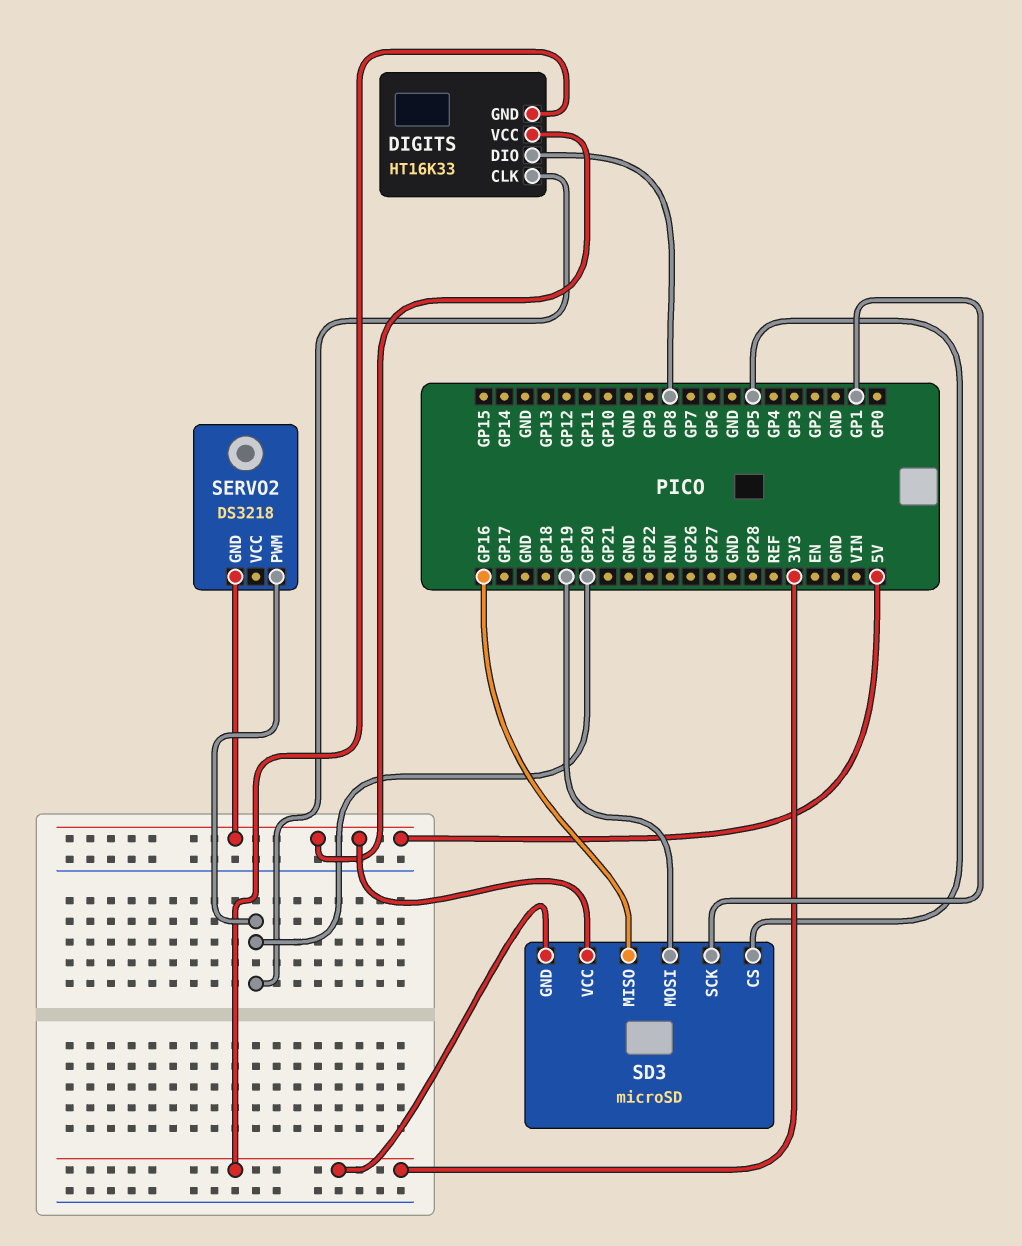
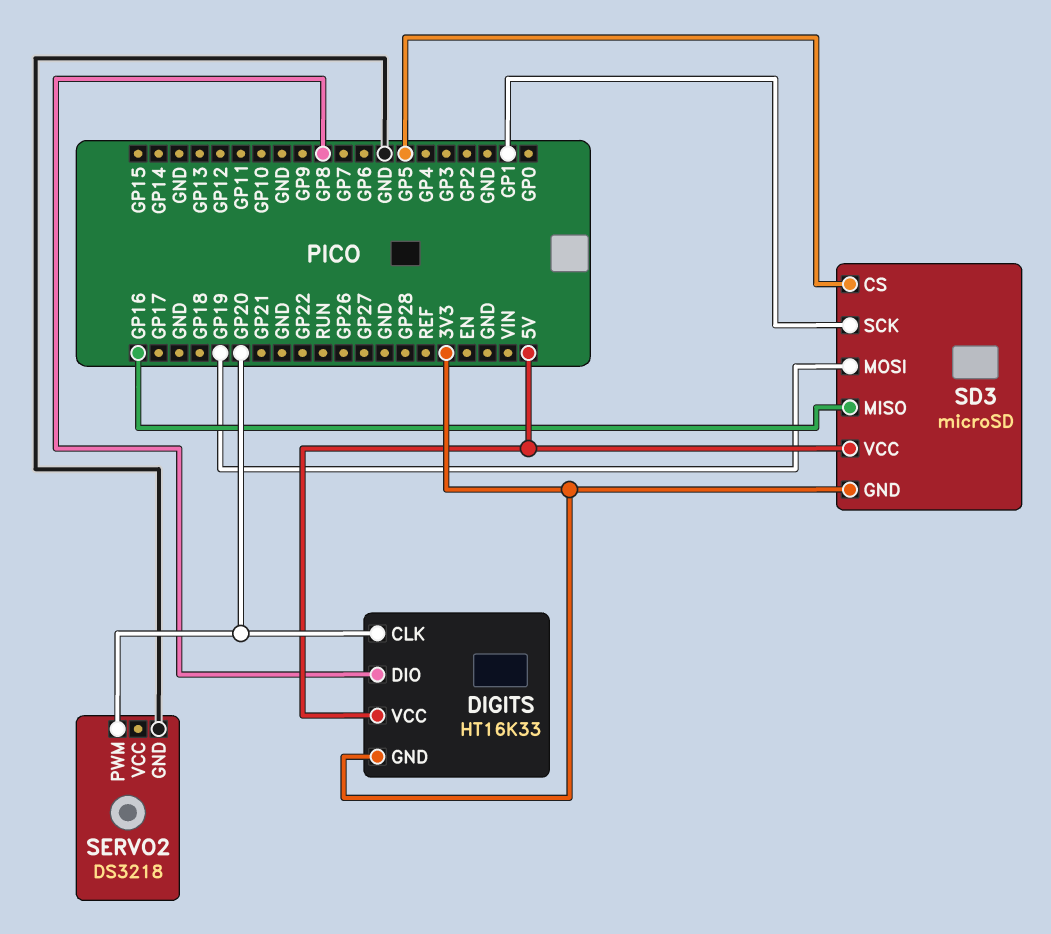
SERVO2 pin GND: 5V -> GND

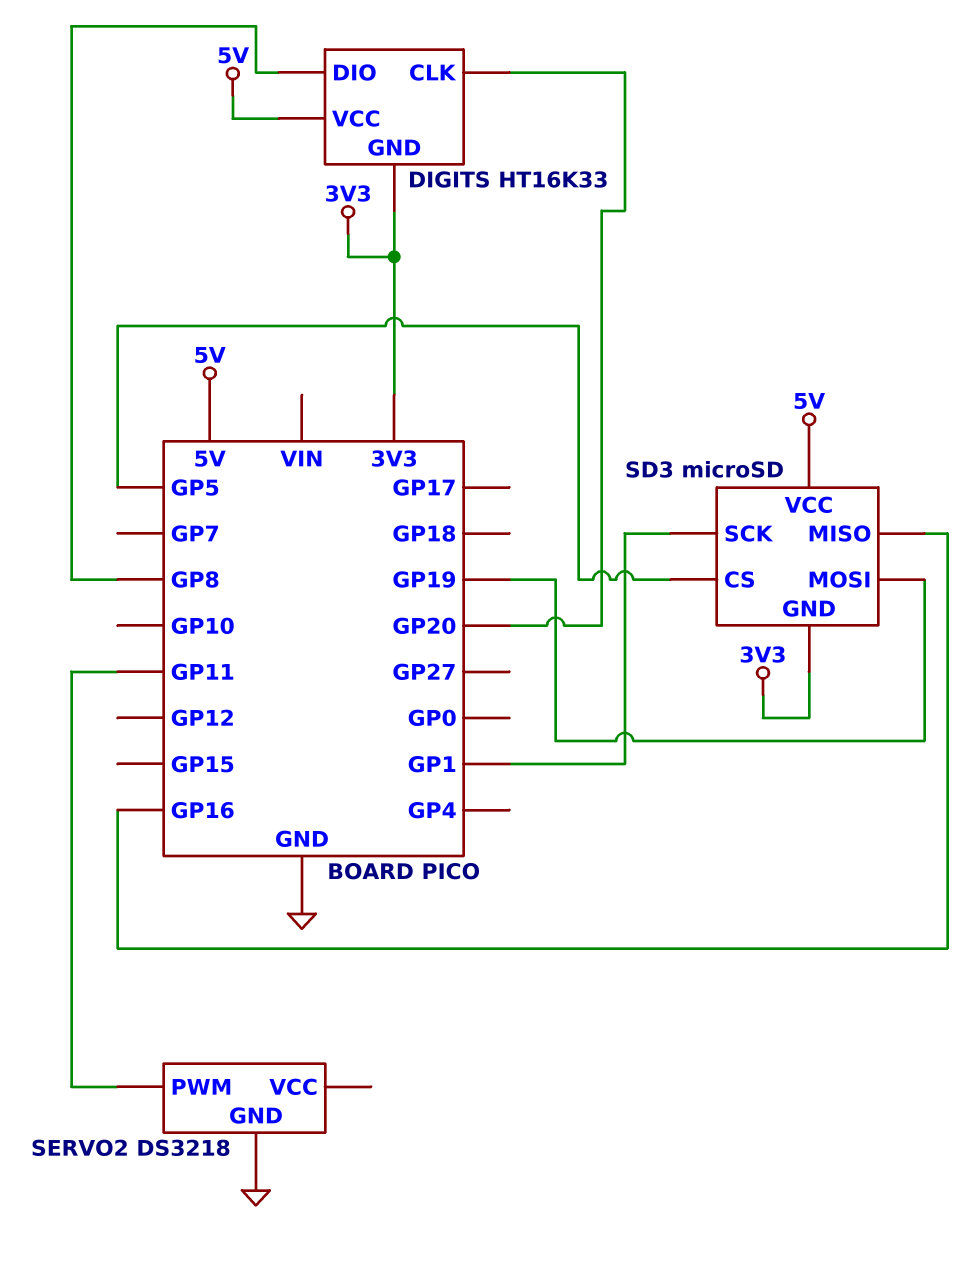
SERVO2 pin PWM: GP20 -> GP11

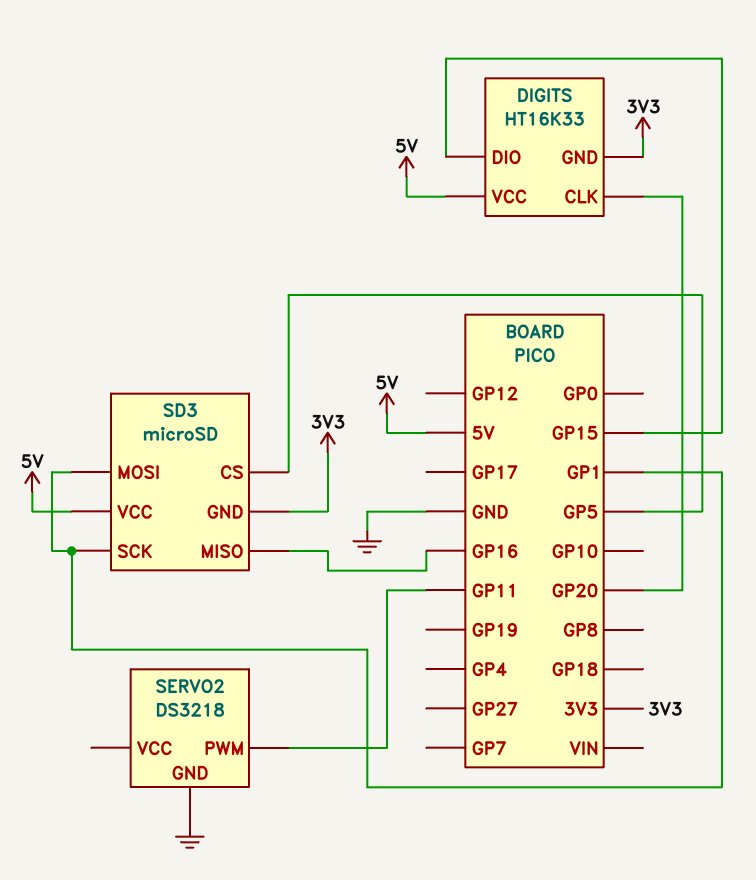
DIGITS pin DIO: GP8 -> GP15
SD3 pin MOSI: GP19 -> GP1

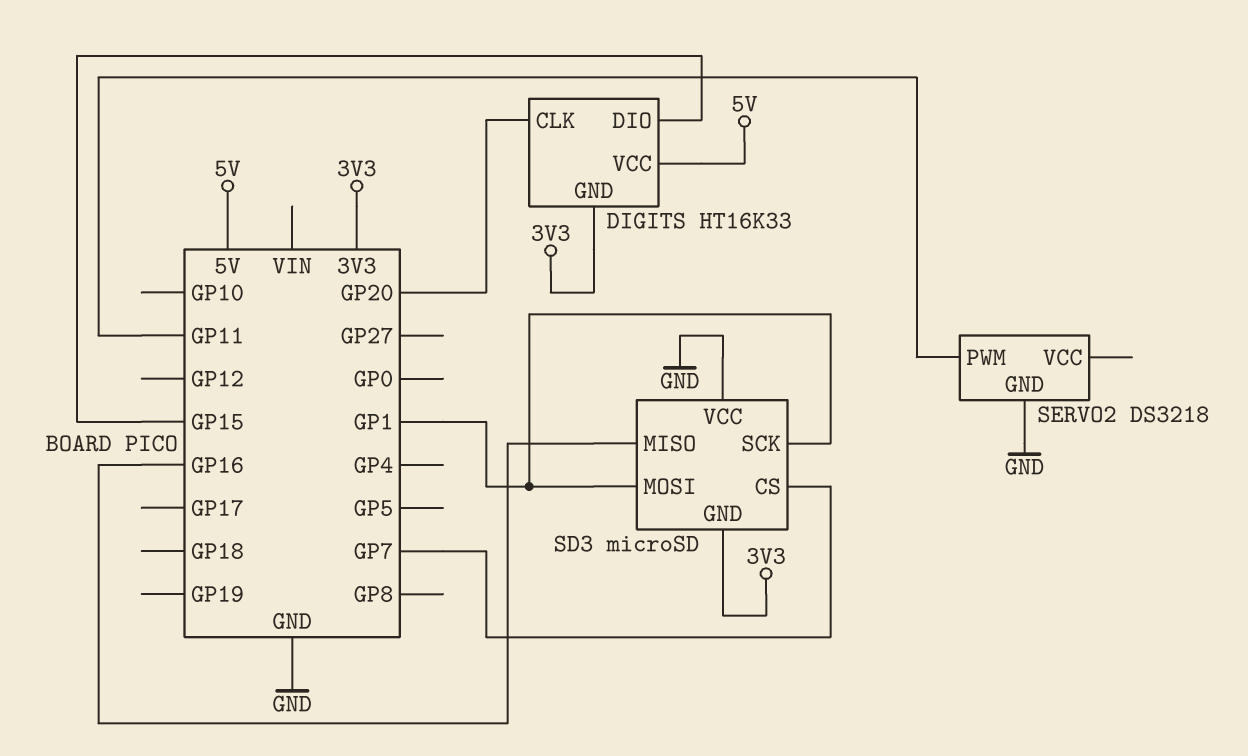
SD3 pin CS: GP5 -> GP7
SD3 pin VCC: 5V -> GND

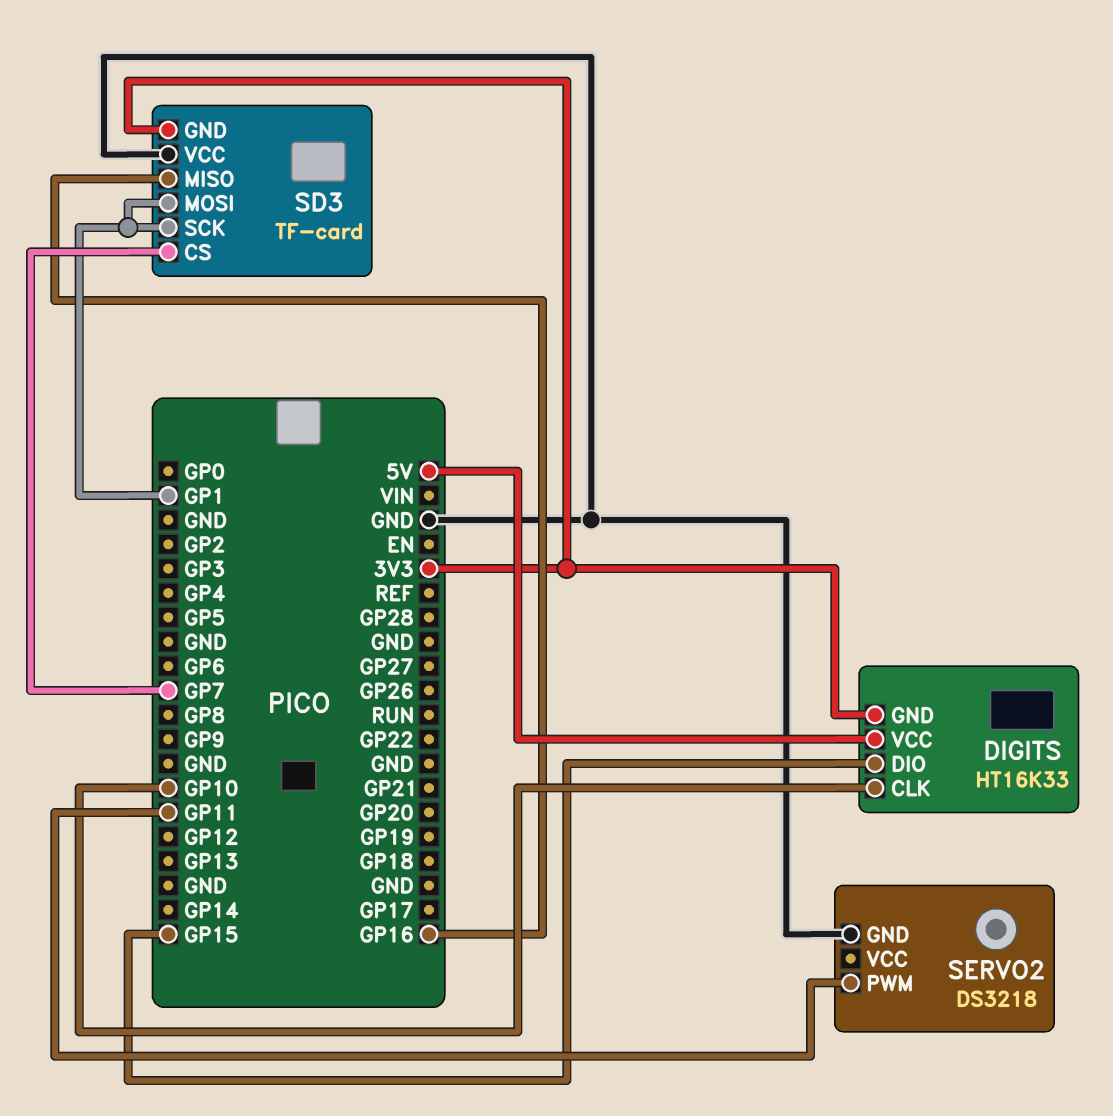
DIGITS pin CLK: GP20 -> GP10
SD3: microSD -> TF-card

